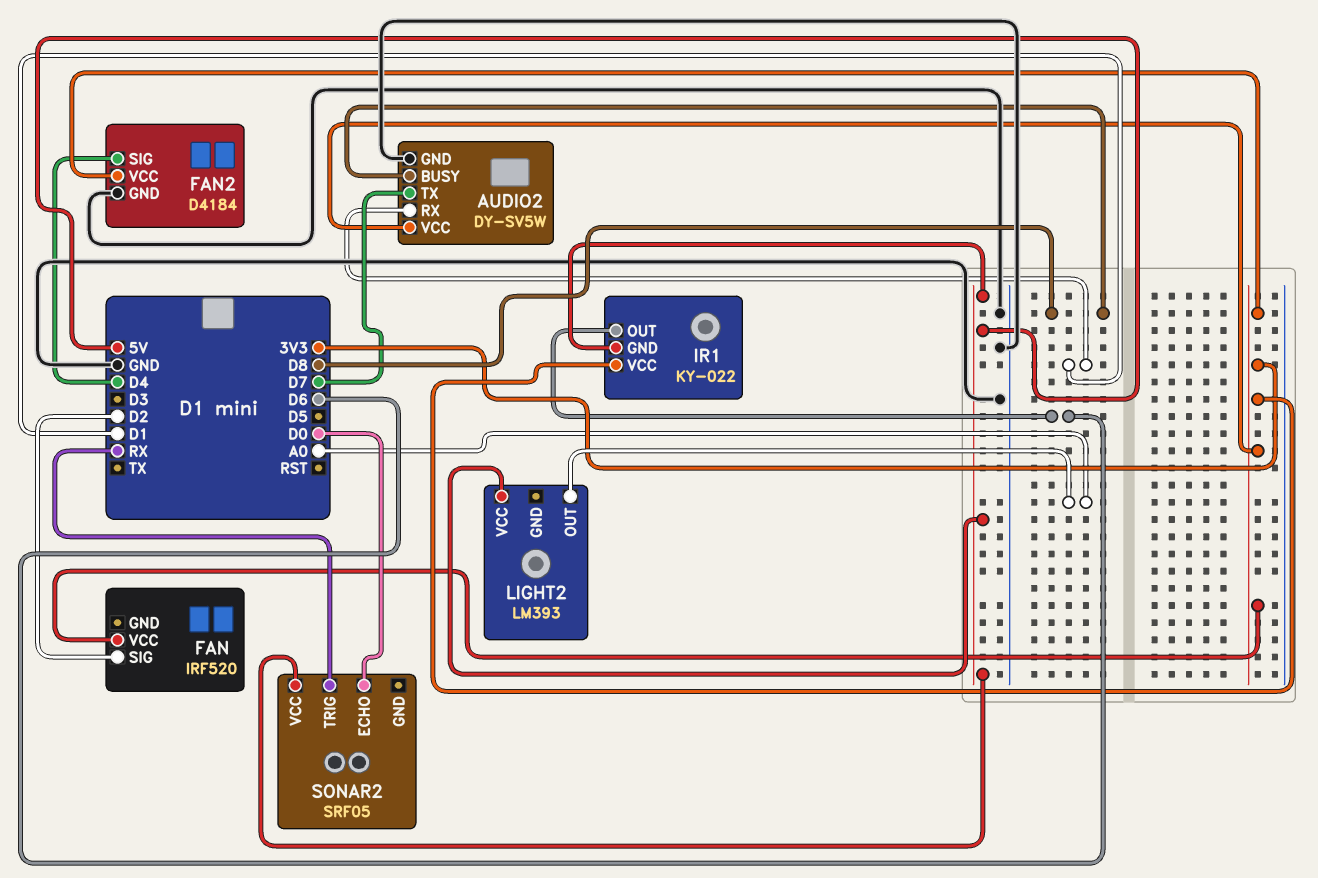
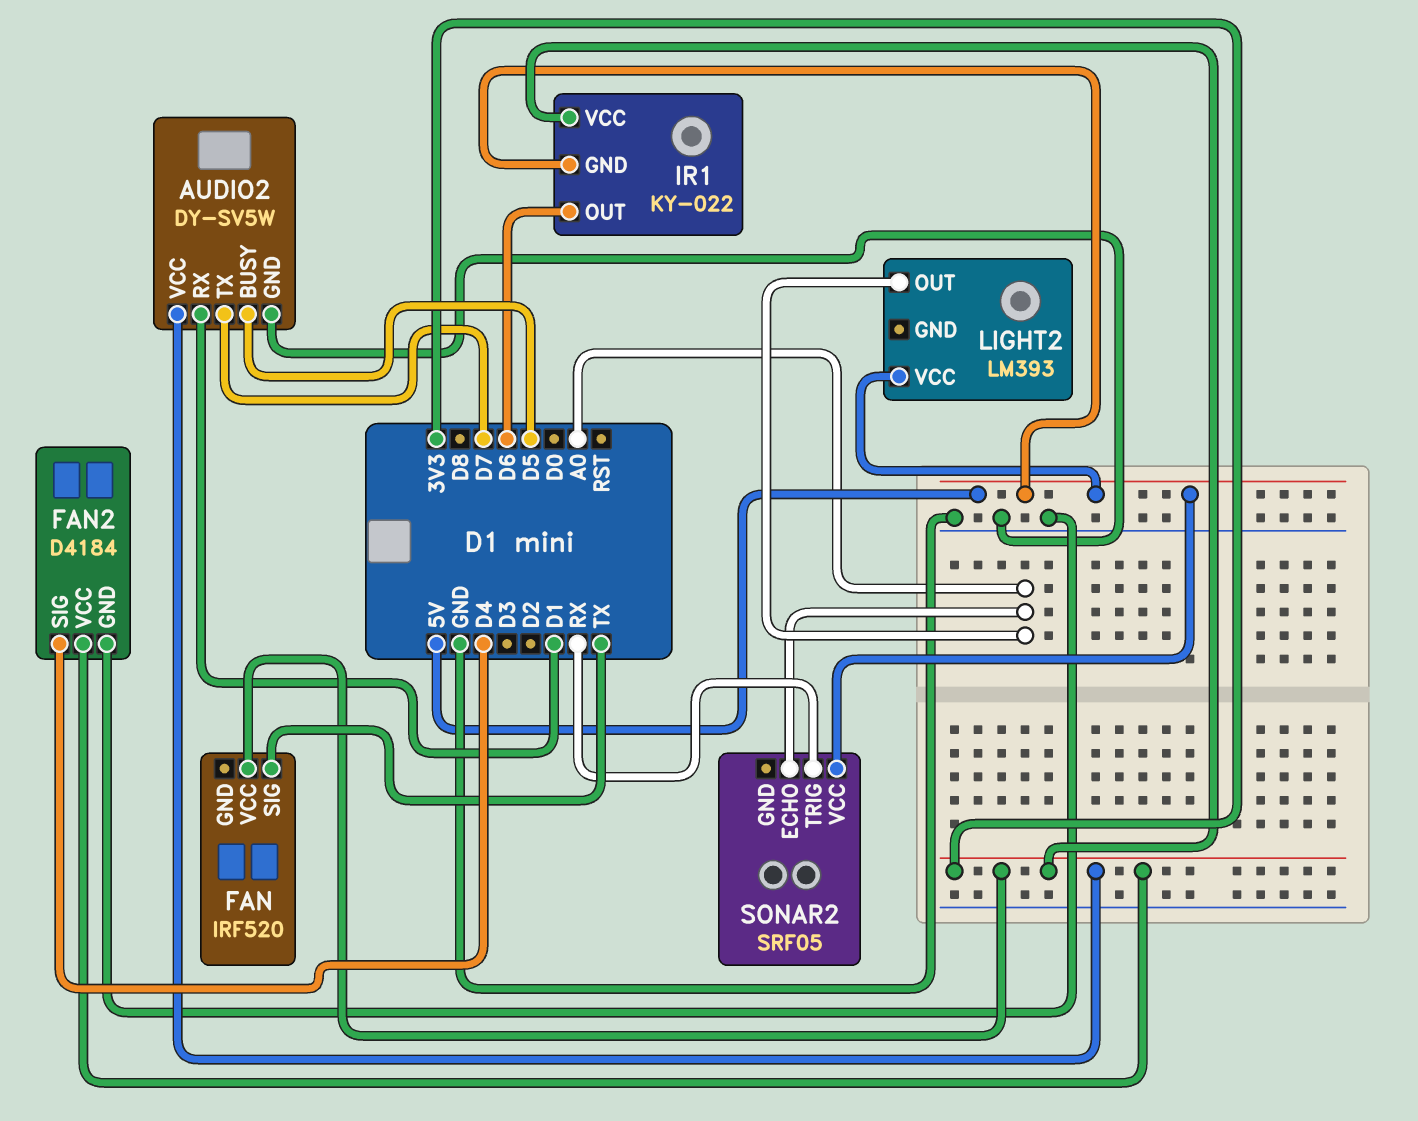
AUDIO2 pin BUSY: D8 -> D5
FAN pin SIG: D2 -> TX
SONAR2 pin ECHO: D0 -> A0

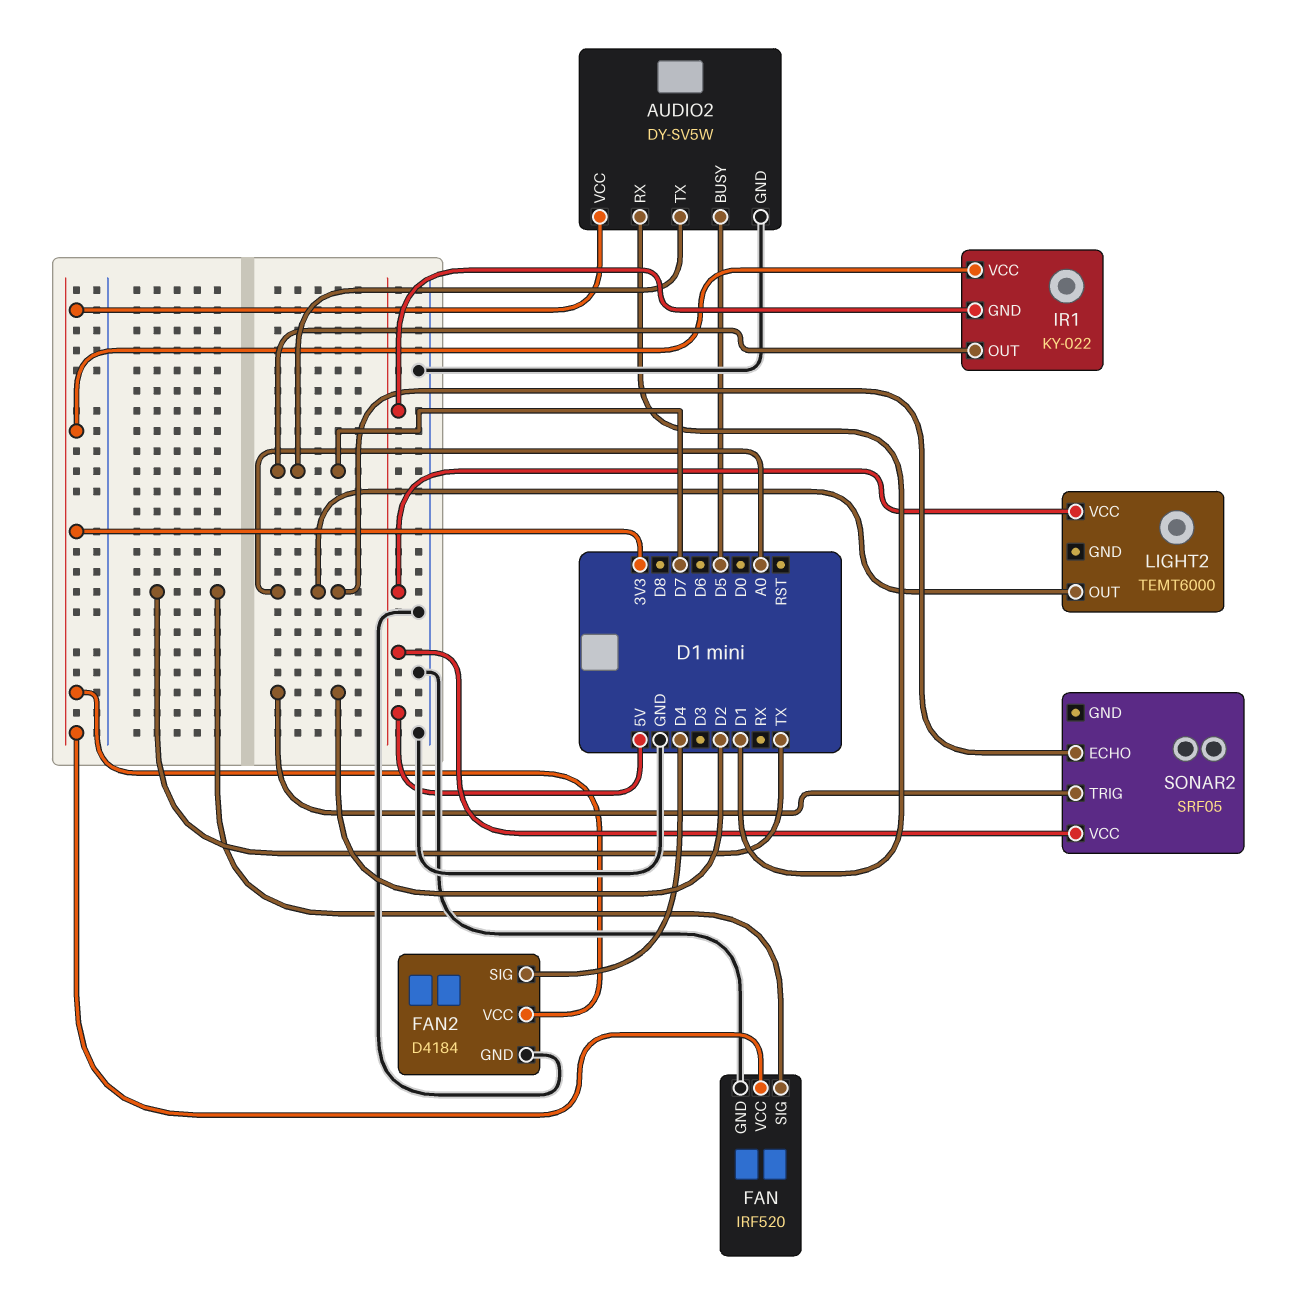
FAN pin GND: none -> GND
IR1 pin OUT: D6 -> D7
LIGHT2: LM393 -> TEMT6000
SONAR2 pin TRIG: RX -> D2

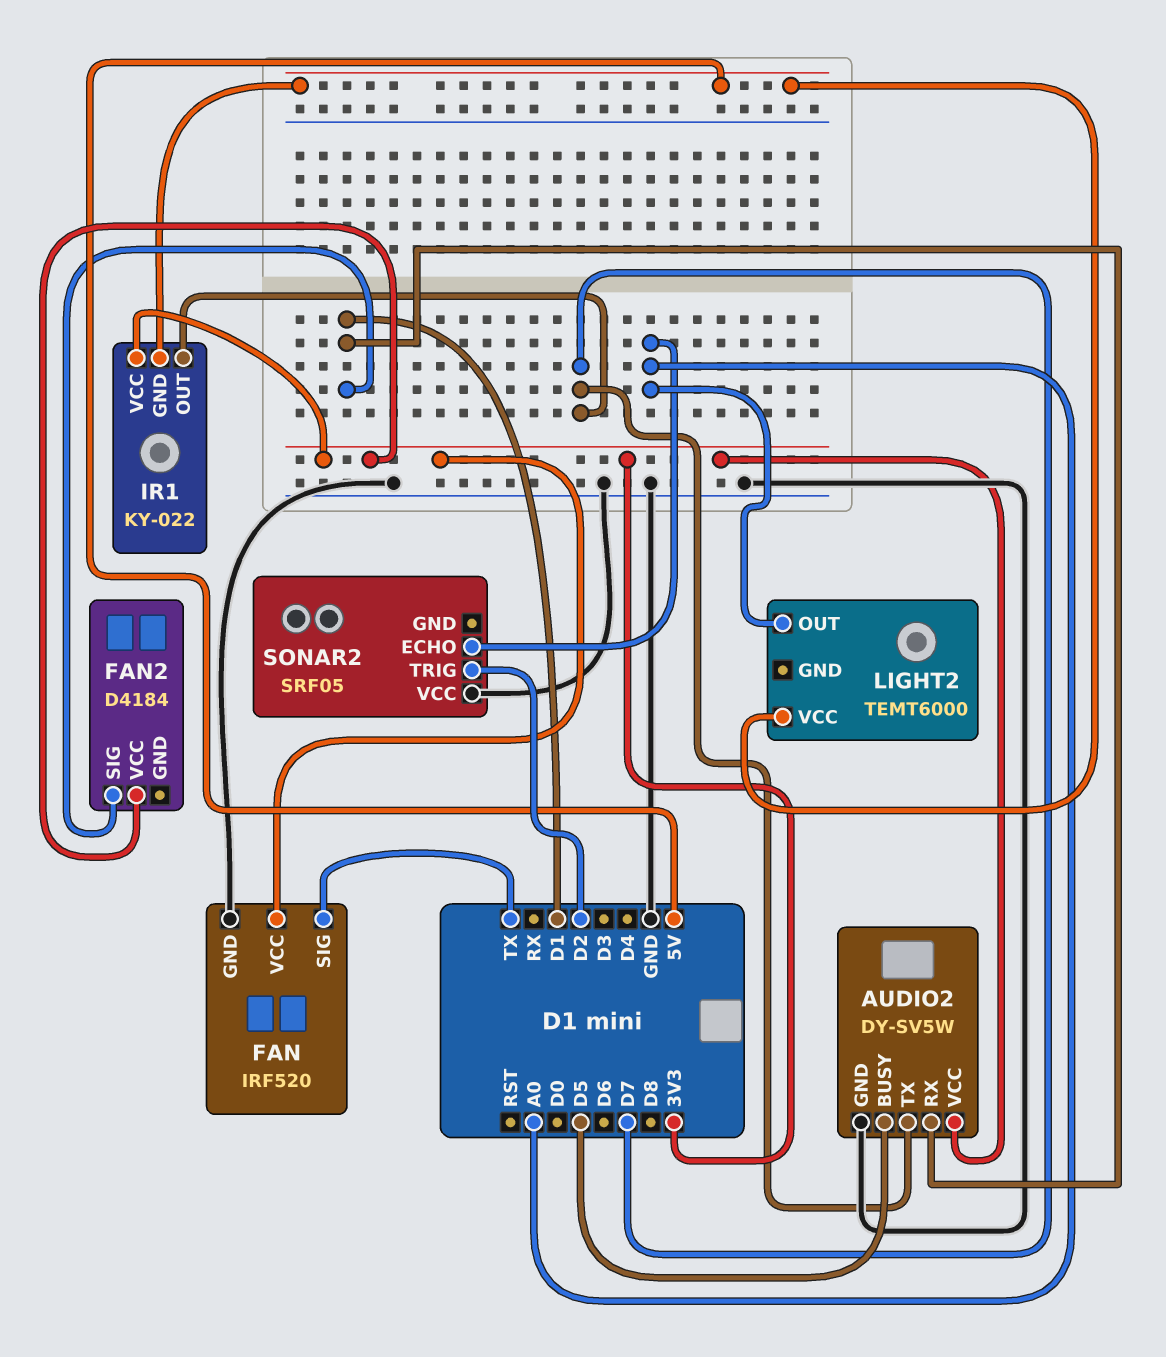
FAN2 pin GND: GND -> none
FAN2 pin SIG: D4 -> D1
SONAR2 pin VCC: 5V -> GND

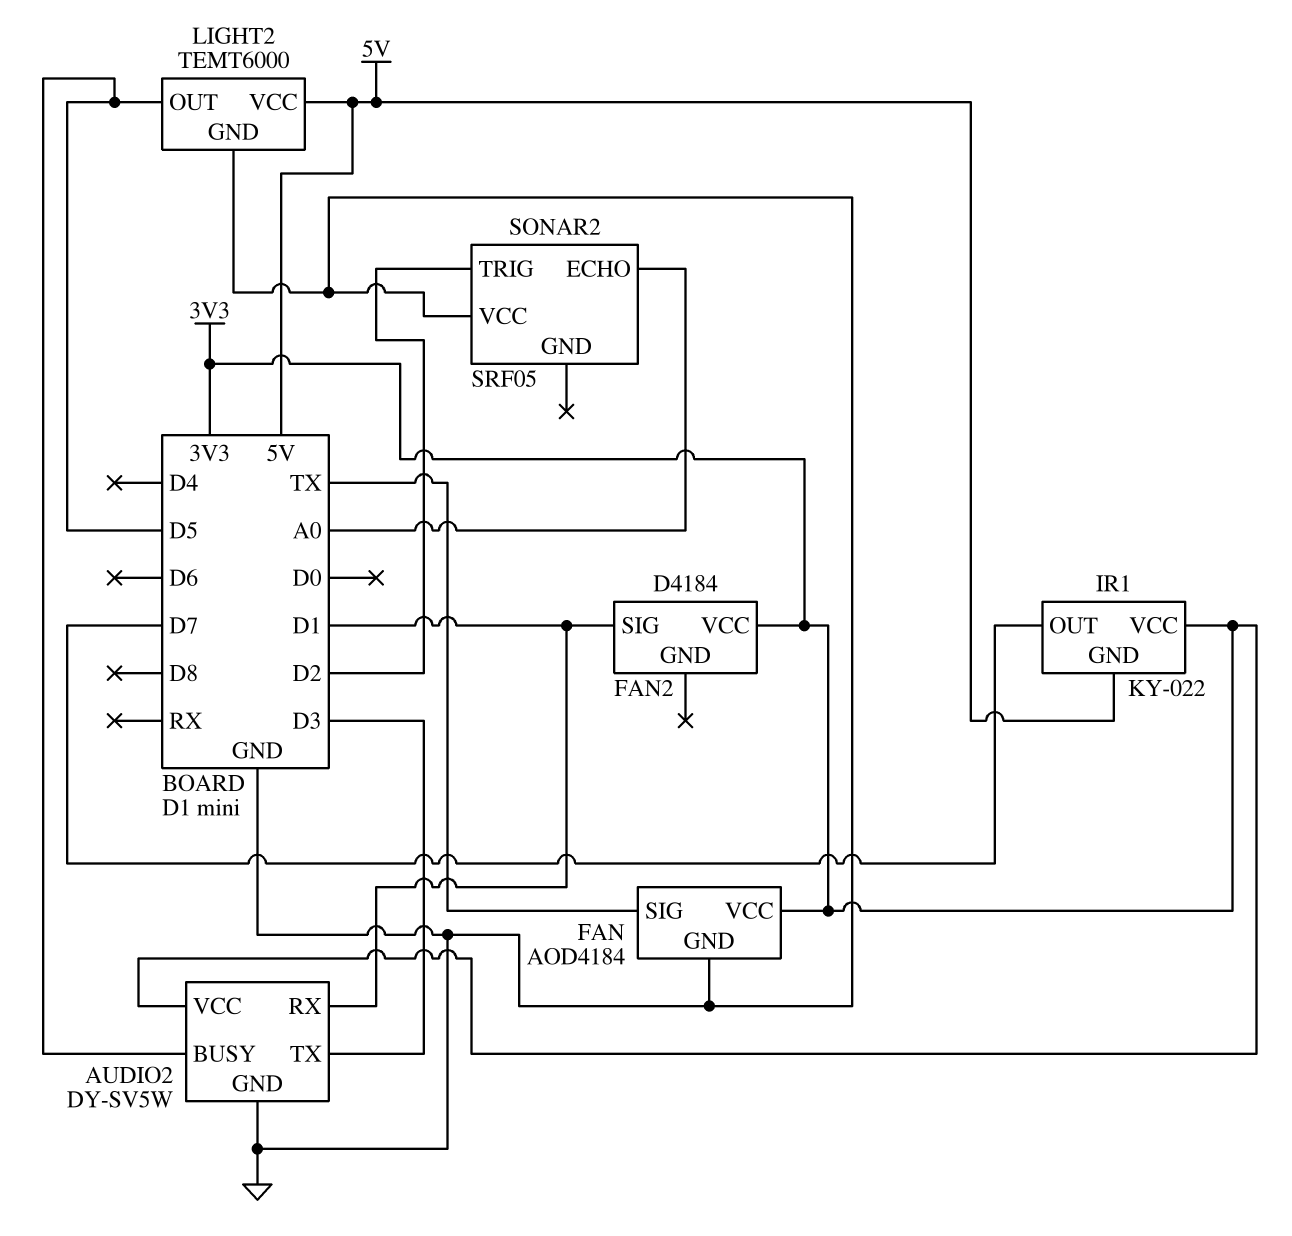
AUDIO2 pin TX: D7 -> D3
FAN: IRF520 -> AOD4184
LIGHT2 pin GND: none -> GND
LIGHT2 pin OUT: A0 -> D5

